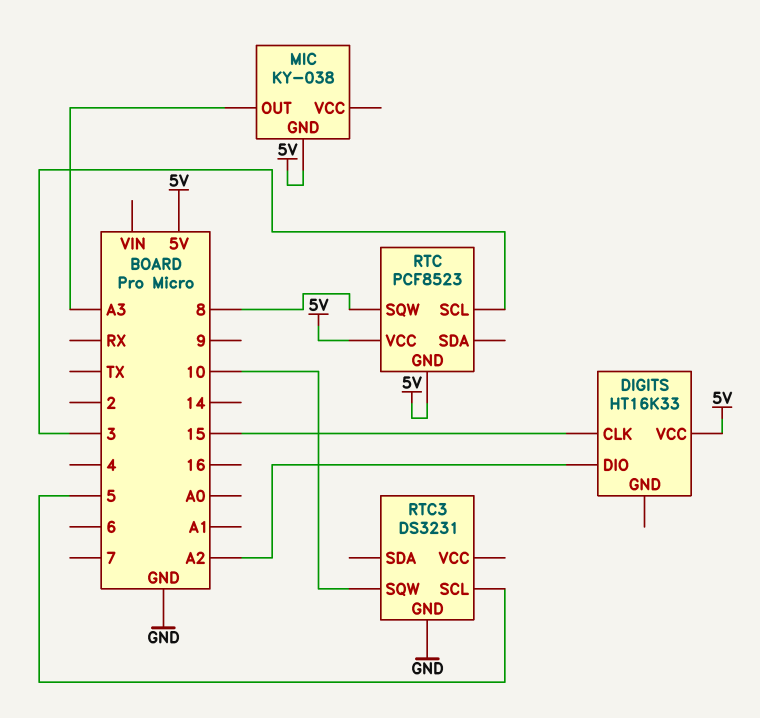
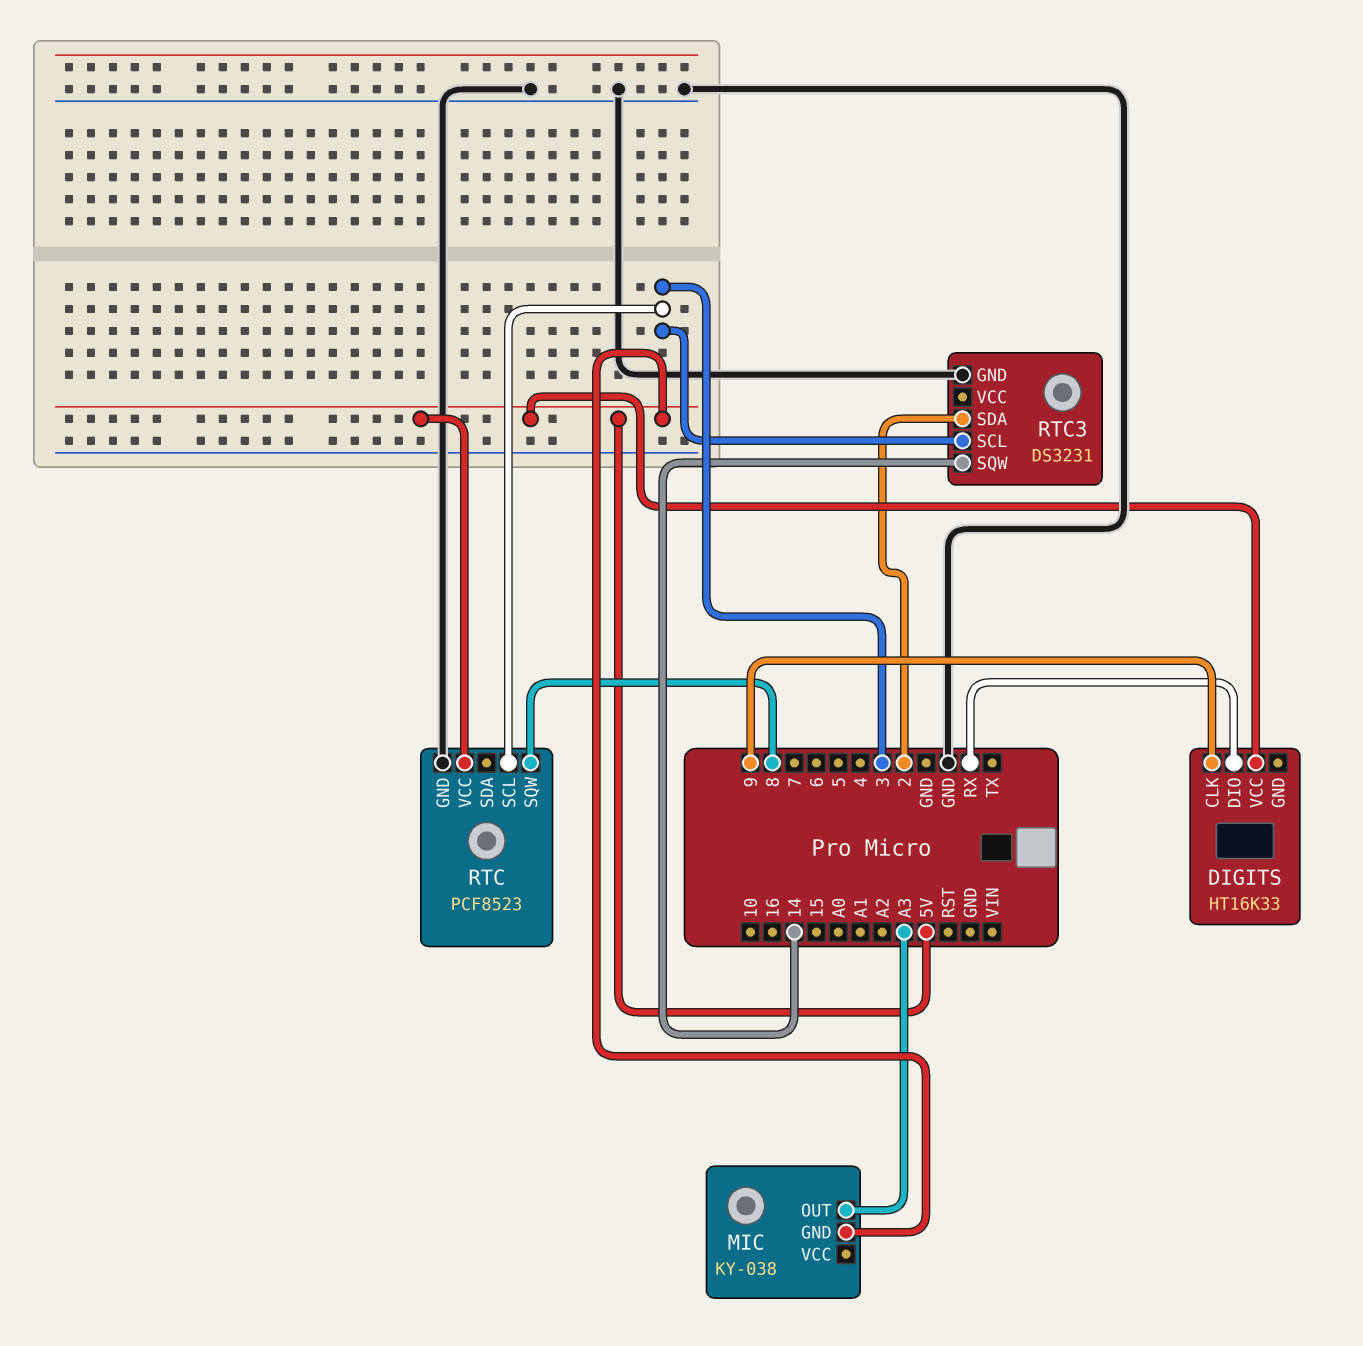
DIGITS pin CLK: 15 -> 9
DIGITS pin DIO: A2 -> RX
RTC pin GND: 5V -> GND
RTC3 pin SCL: 5 -> 3
RTC3 pin SDA: none -> 2
RTC3 pin SQW: 10 -> 14

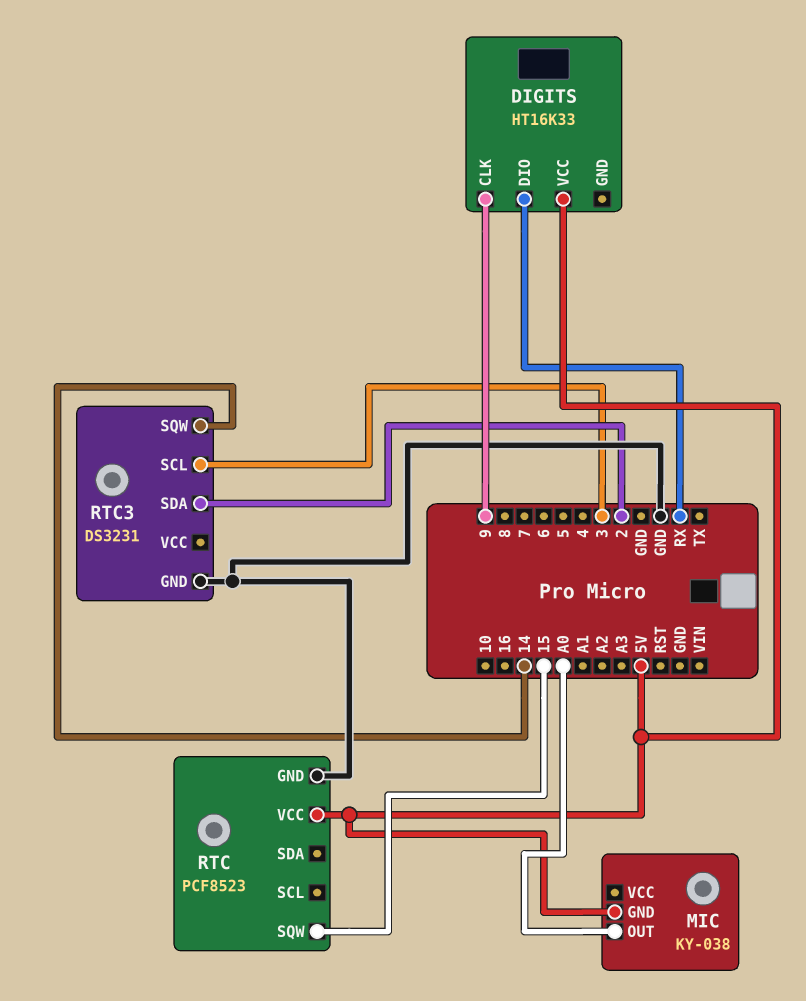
MIC pin OUT: A3 -> A0
RTC pin SCL: 3 -> none
RTC pin SQW: 8 -> 15

